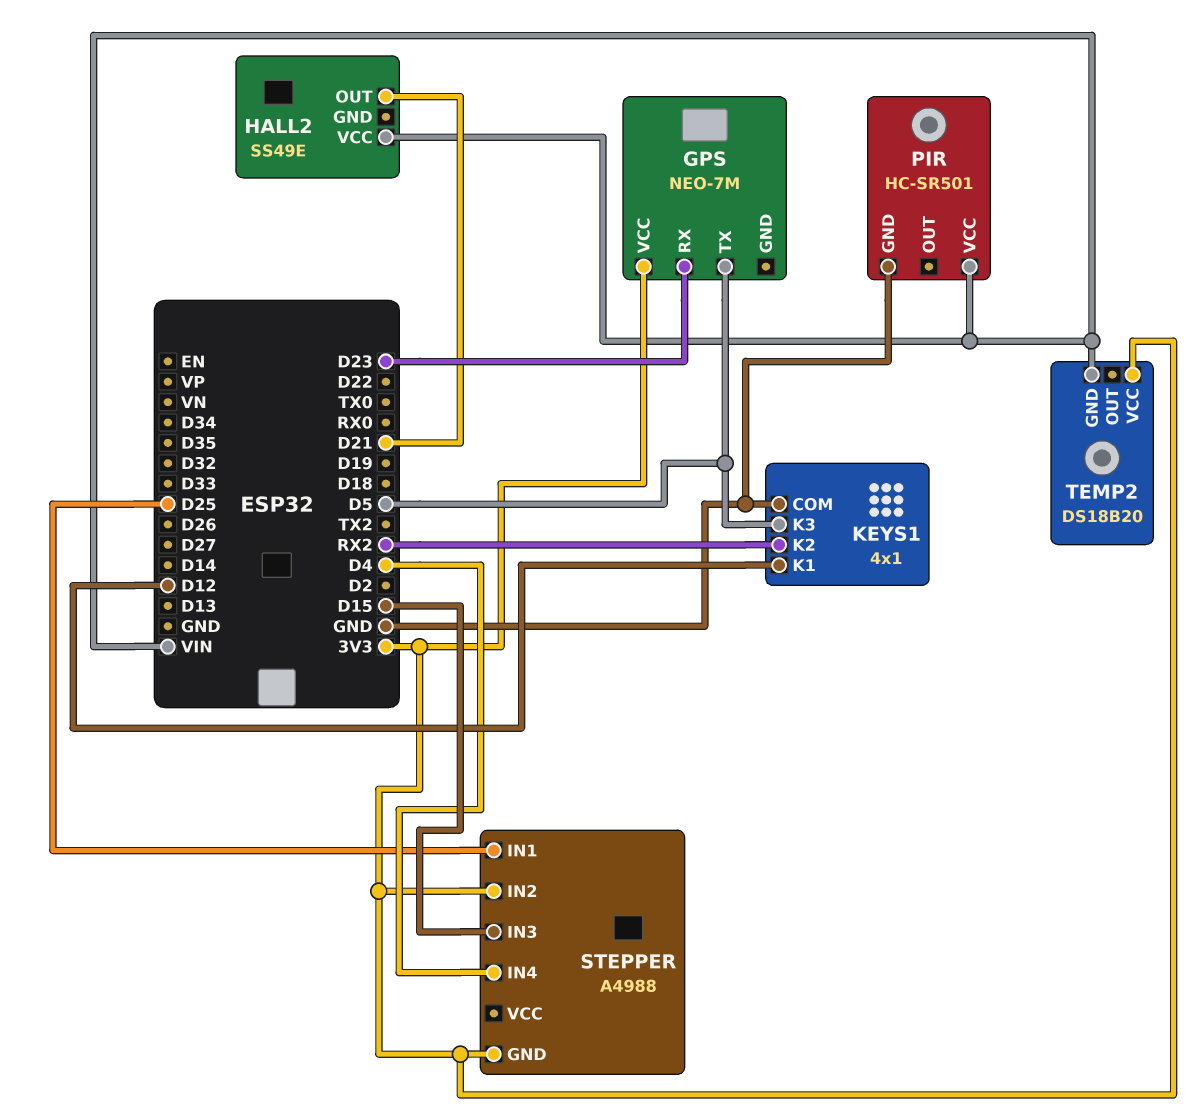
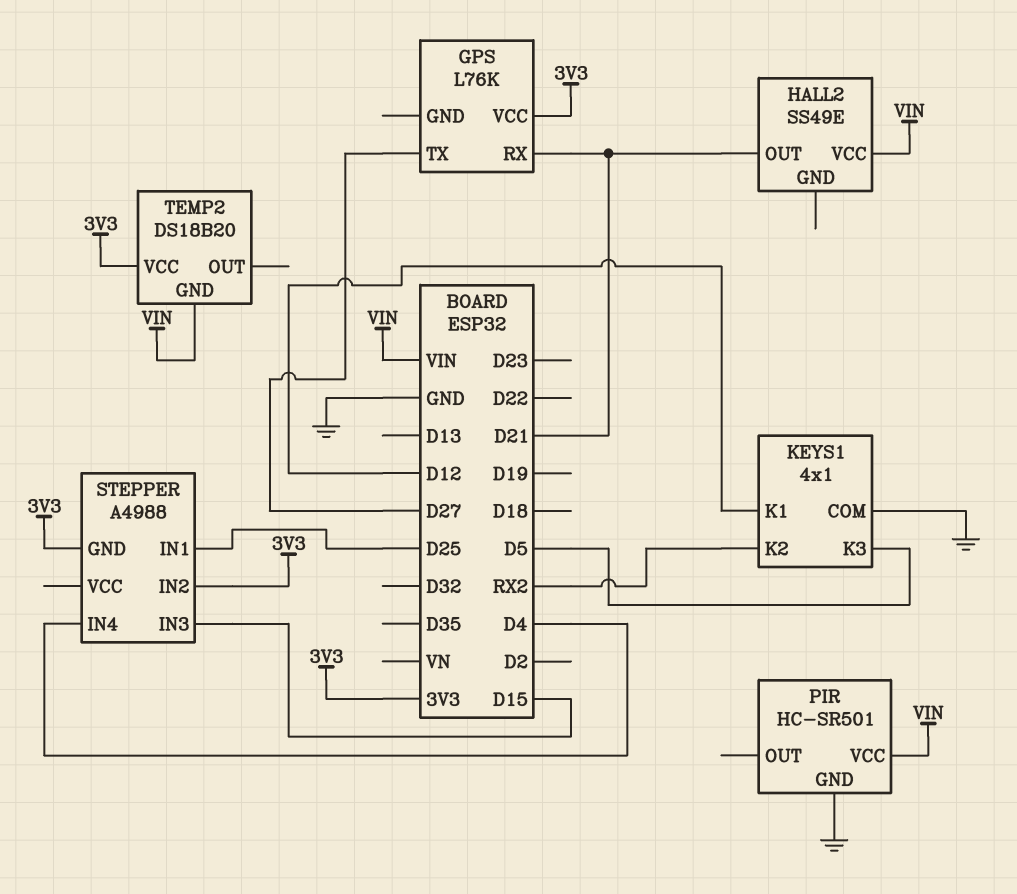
GPS: NEO-7M -> L76K
GPS pin RX: D23 -> D21
GPS pin TX: D5 -> D27

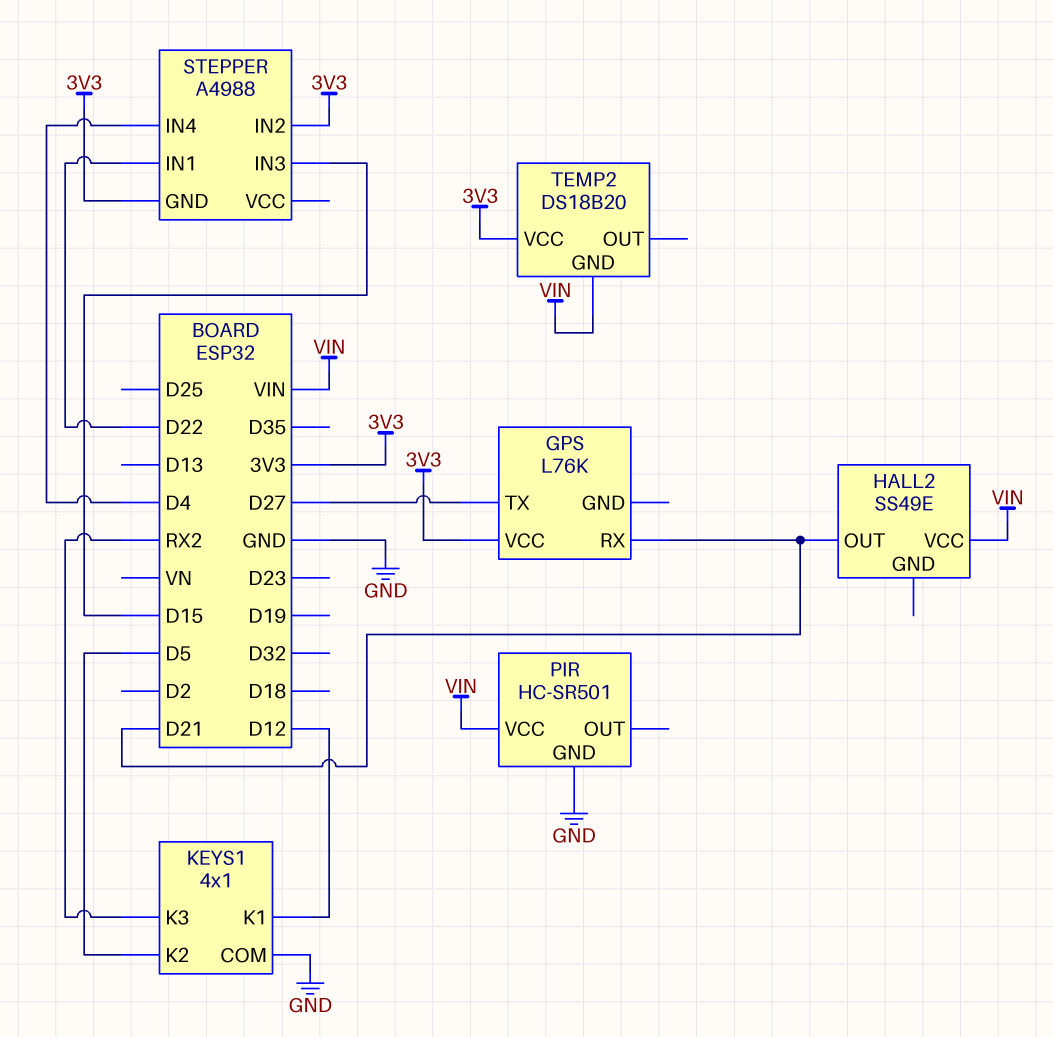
KEYS1 pin K2: RX2 -> D5
KEYS1 pin K3: D5 -> RX2
STEPPER pin IN1: D25 -> D22

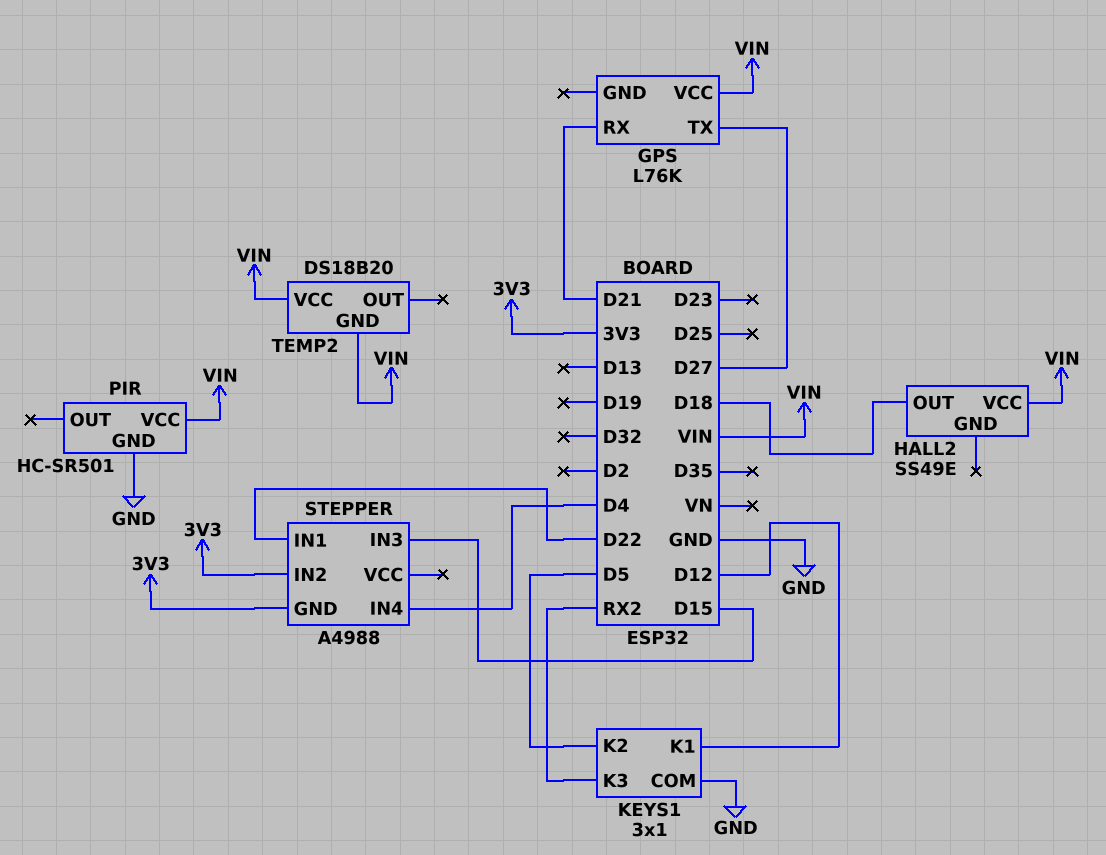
GPS pin VCC: 3V3 -> VIN
HALL2 pin OUT: D21 -> D18
KEYS1: 4x1 -> 3x1
TEMP2 pin VCC: 3V3 -> VIN

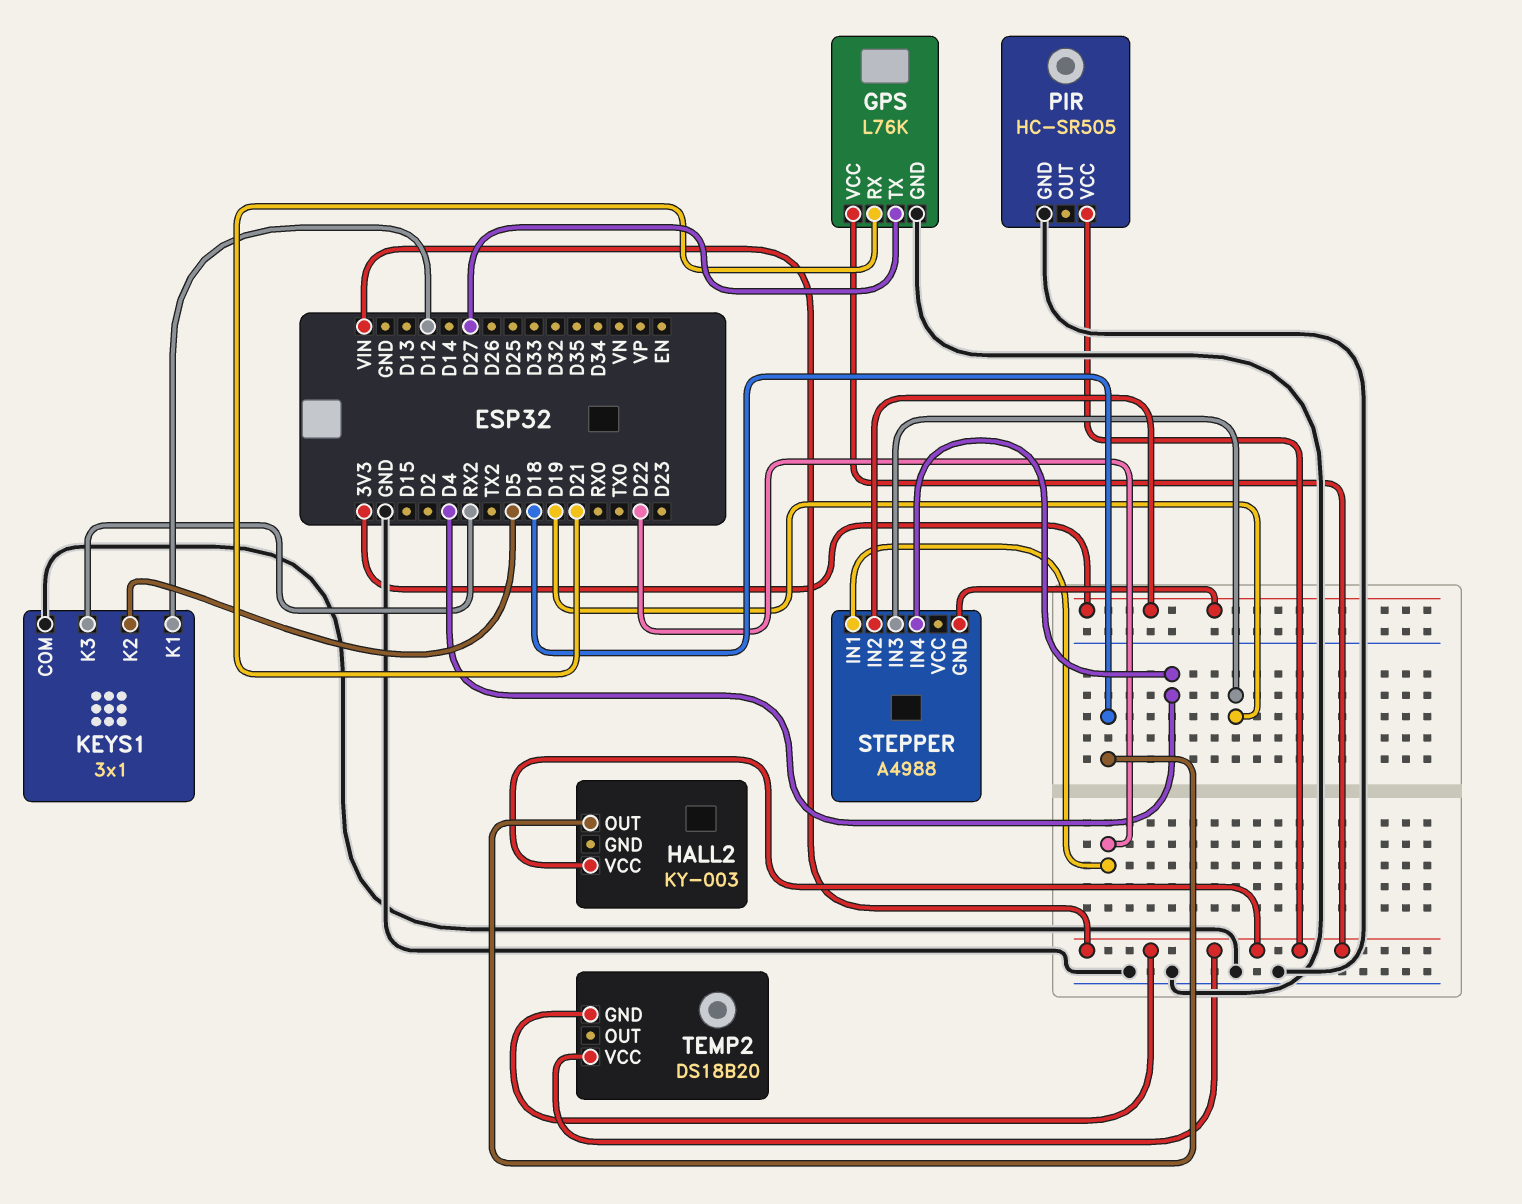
GPS pin GND: none -> GND
HALL2: SS49E -> KY-003
PIR: HC-SR501 -> HC-SR505
STEPPER pin IN3: D15 -> D19

